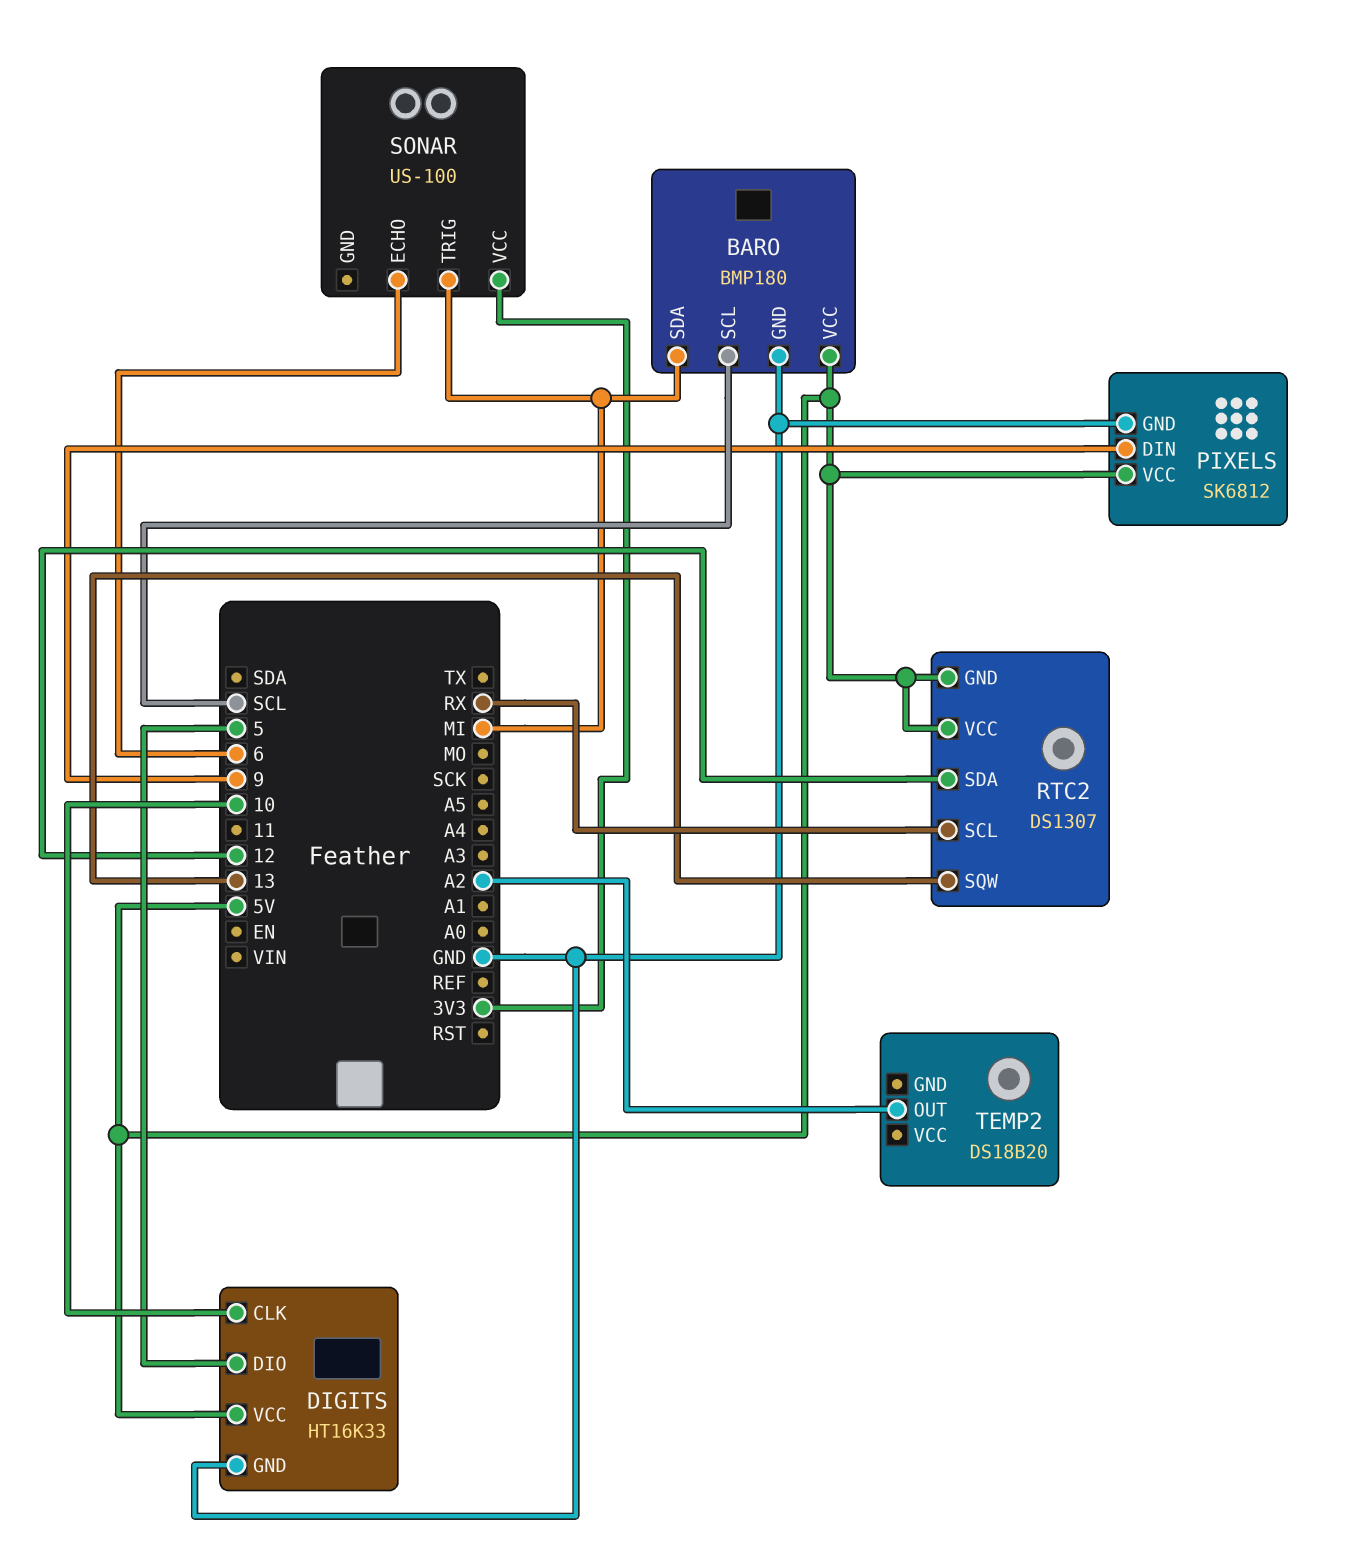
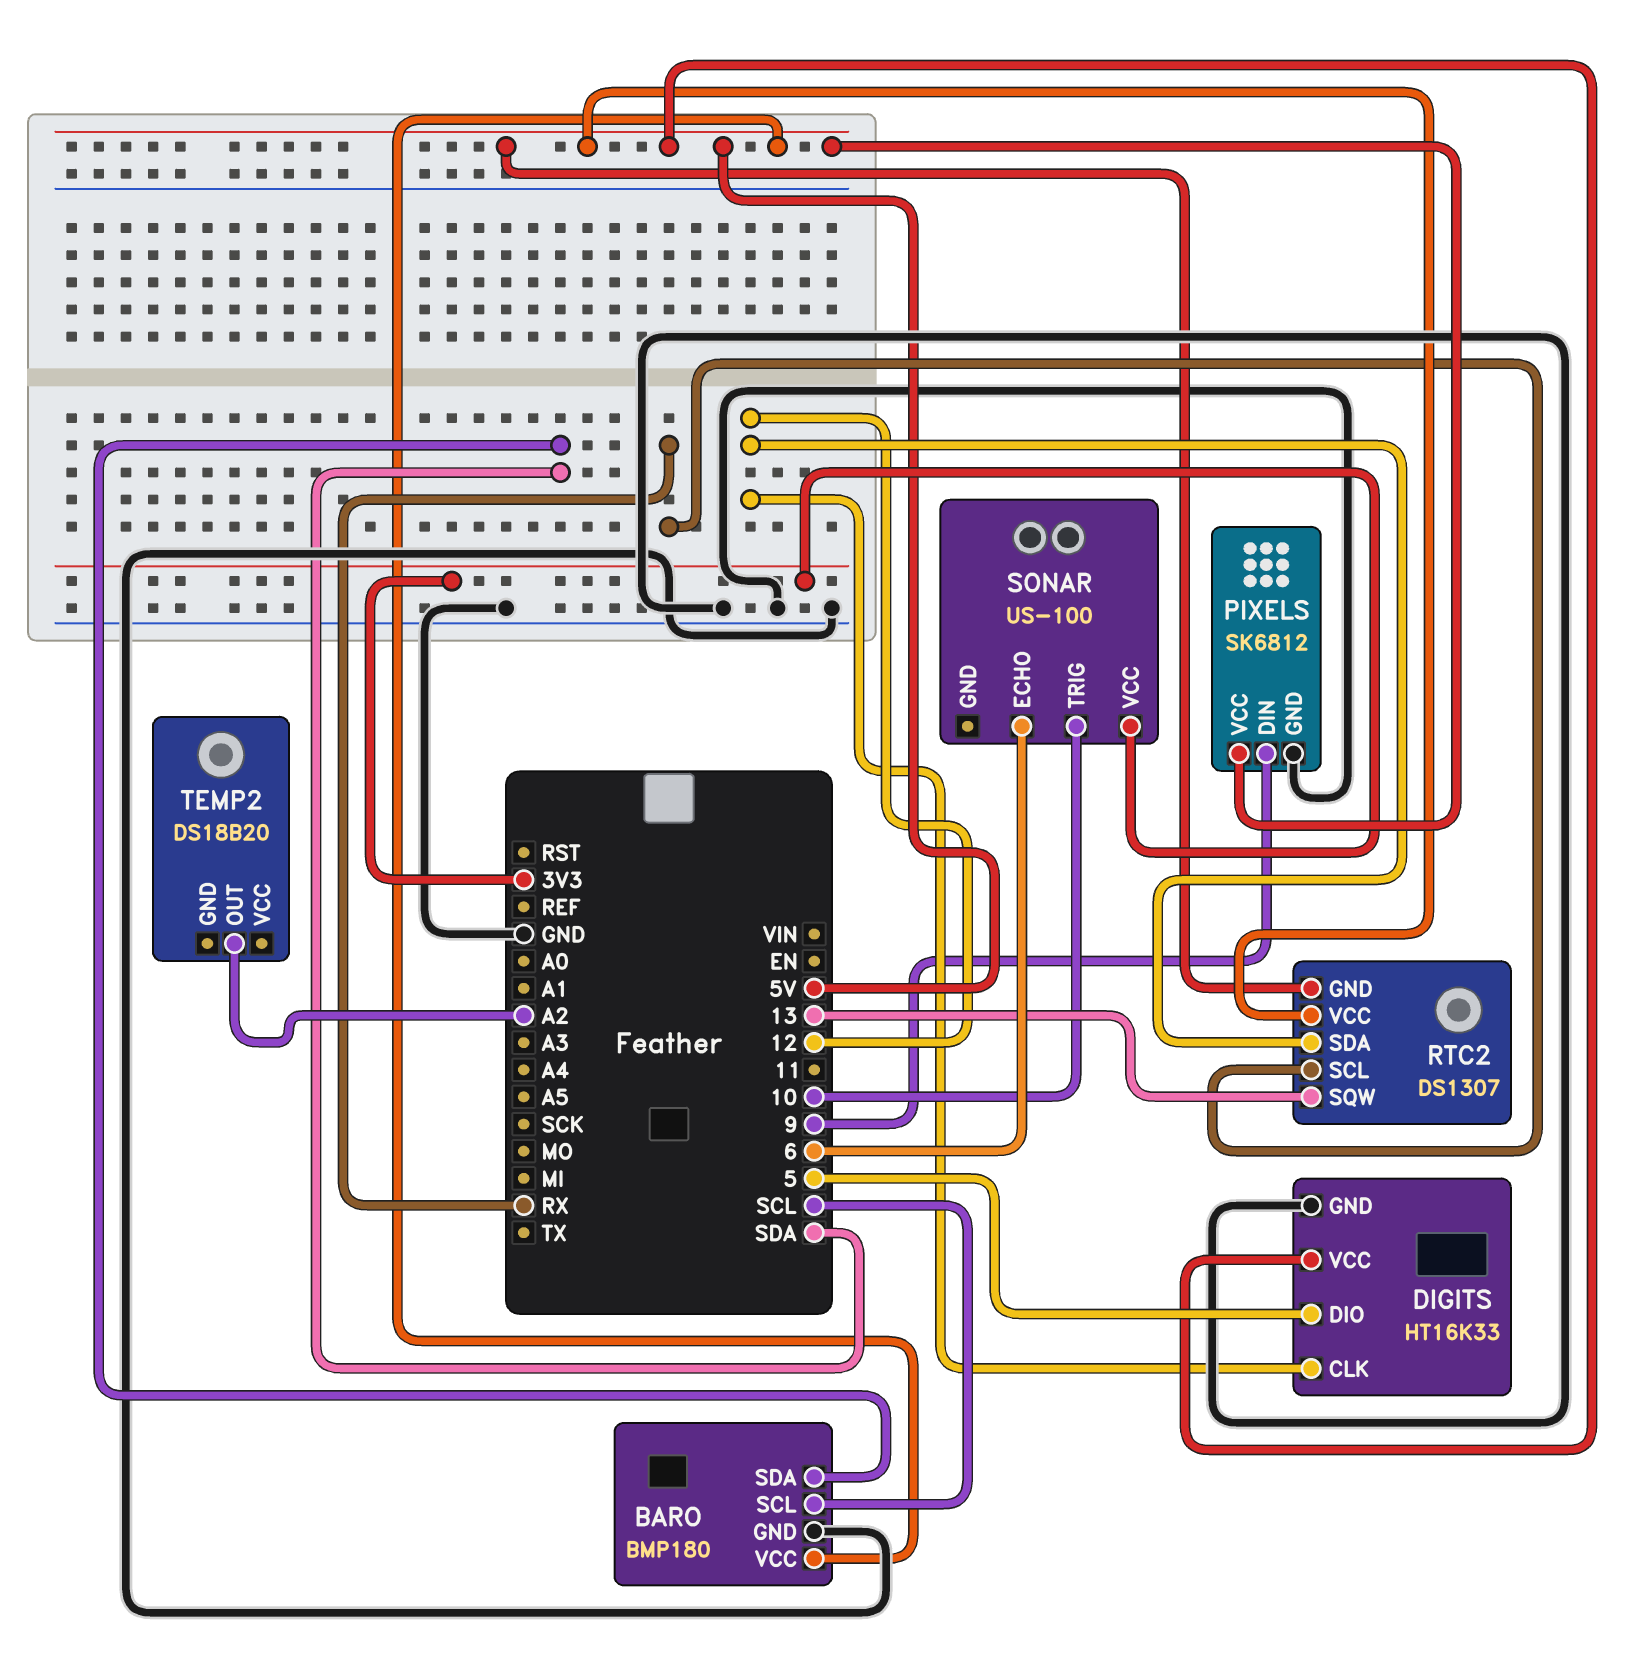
BARO pin SDA: MI -> SDA
DIGITS pin CLK: 10 -> 12
SONAR pin TRIG: MI -> 10

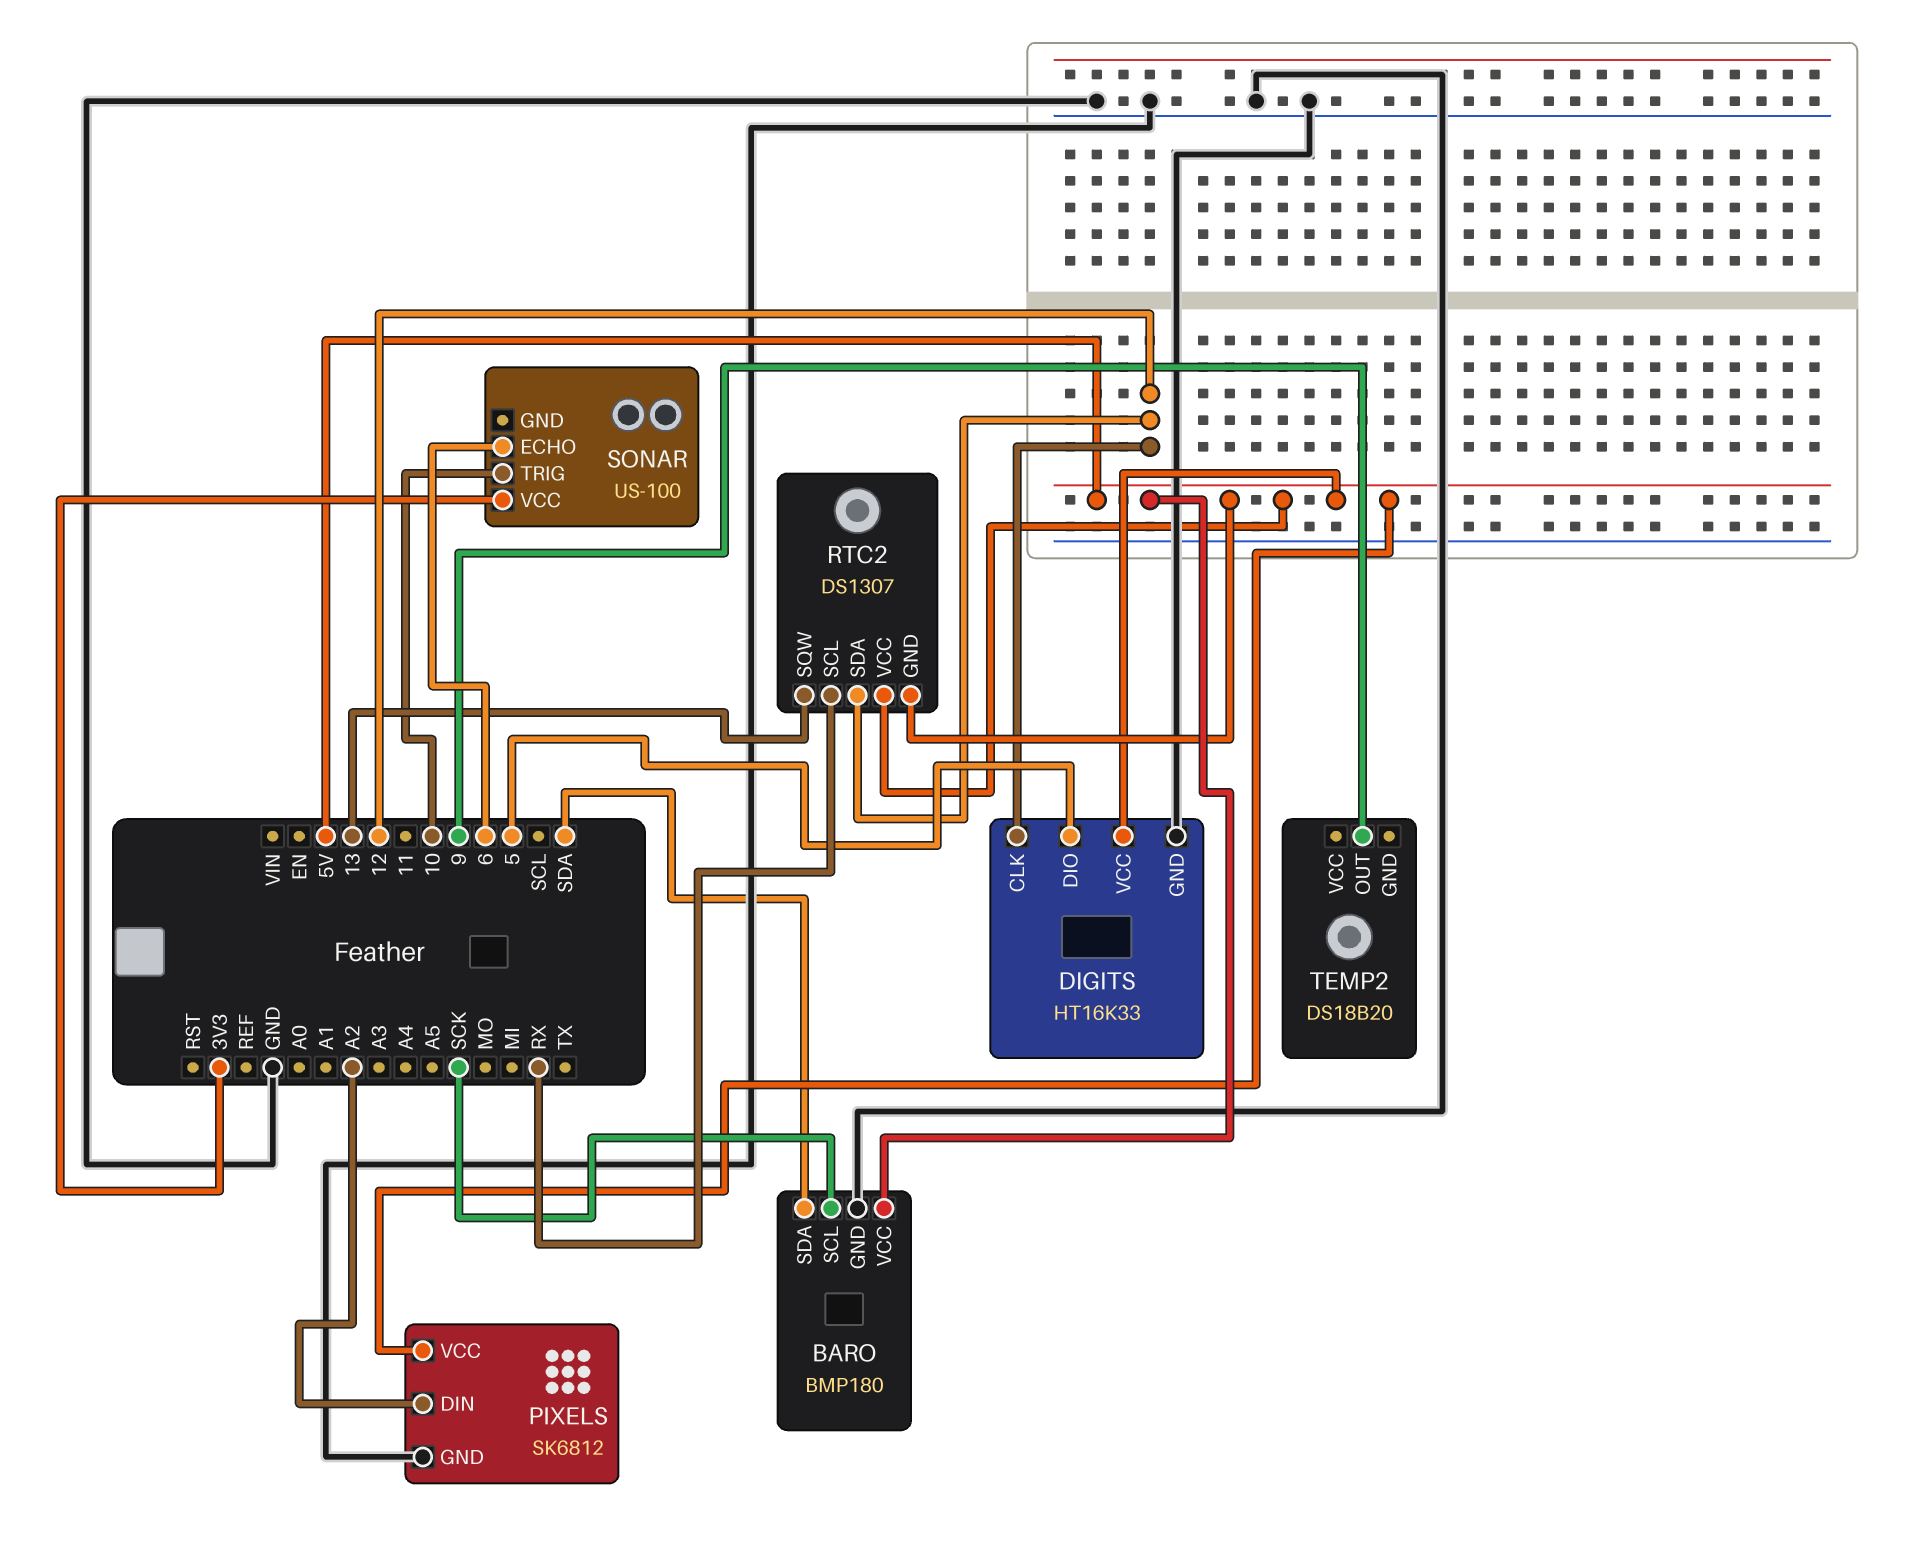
BARO pin SCL: SCL -> SCK
PIXELS pin DIN: 9 -> A2
TEMP2 pin OUT: A2 -> 9

